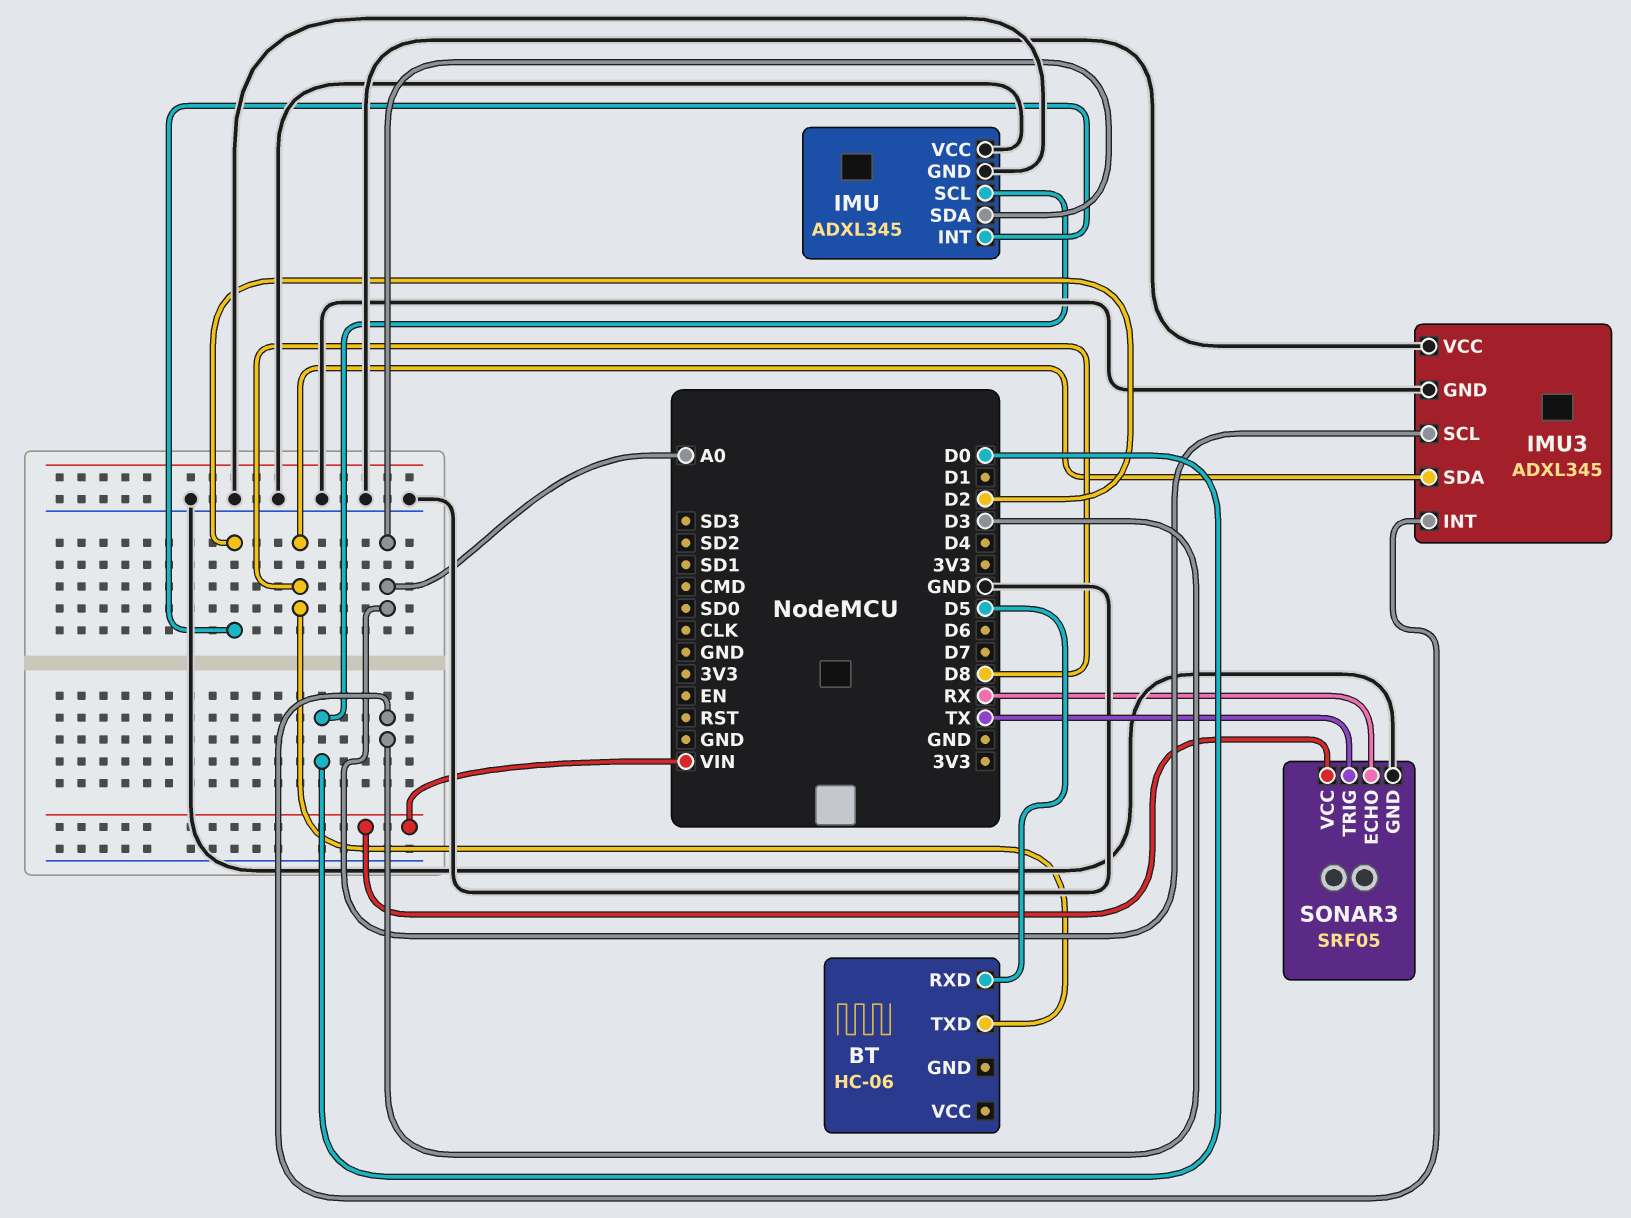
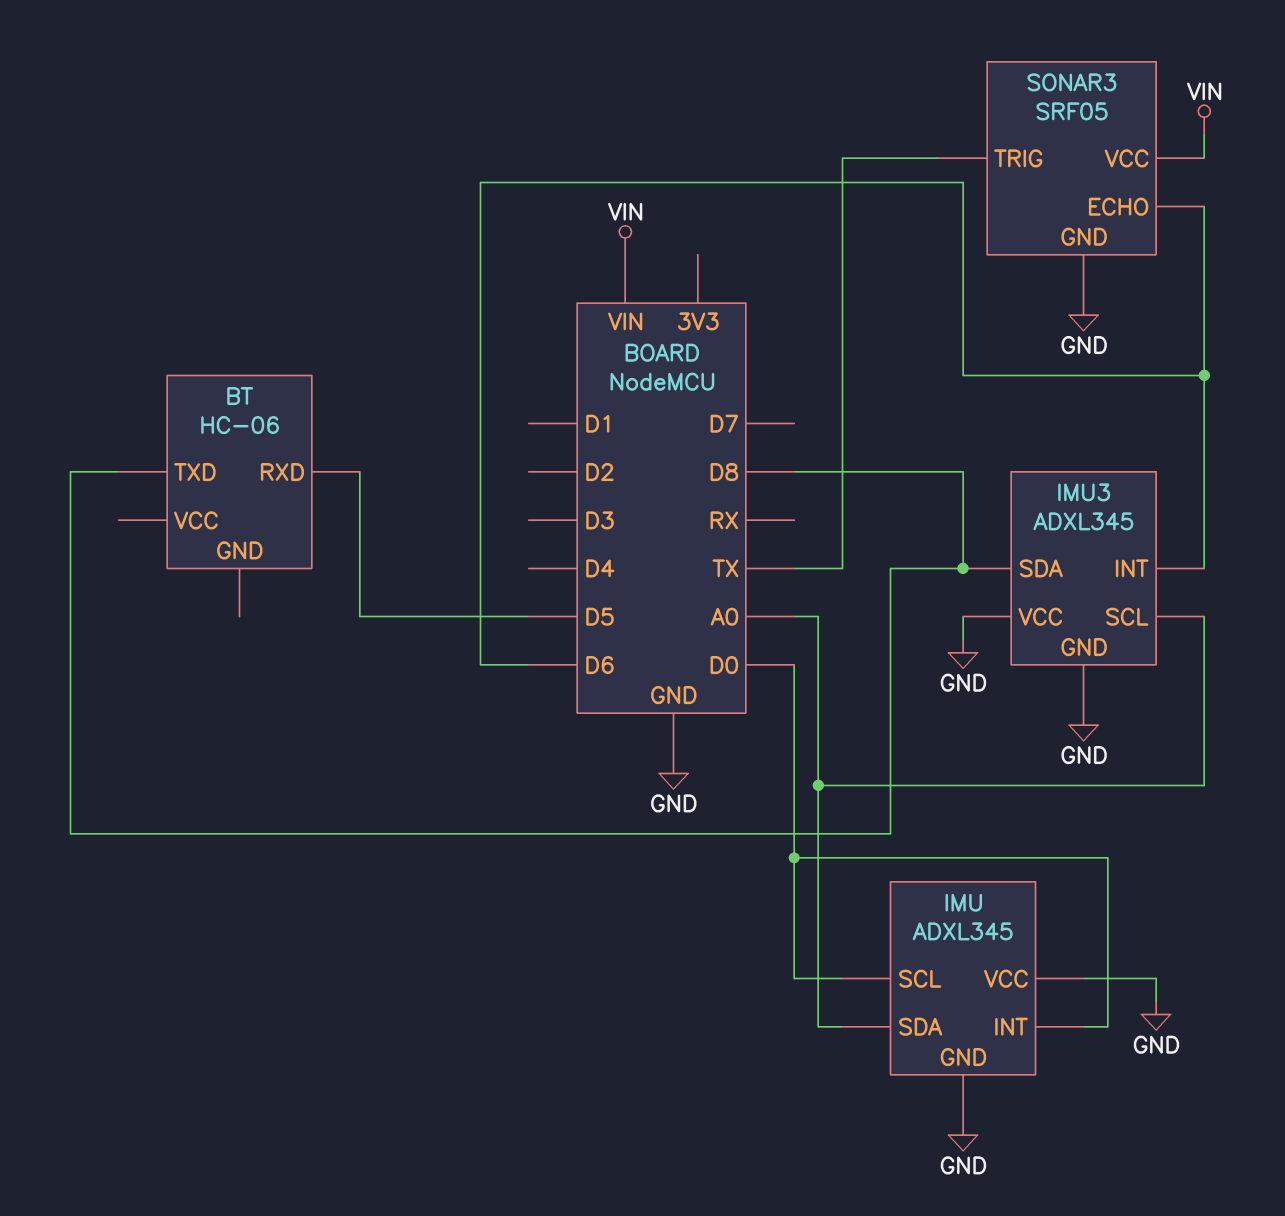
IMU pin INT: D2 -> D0
IMU3 pin INT: D3 -> D6
SONAR3 pin ECHO: RX -> D6

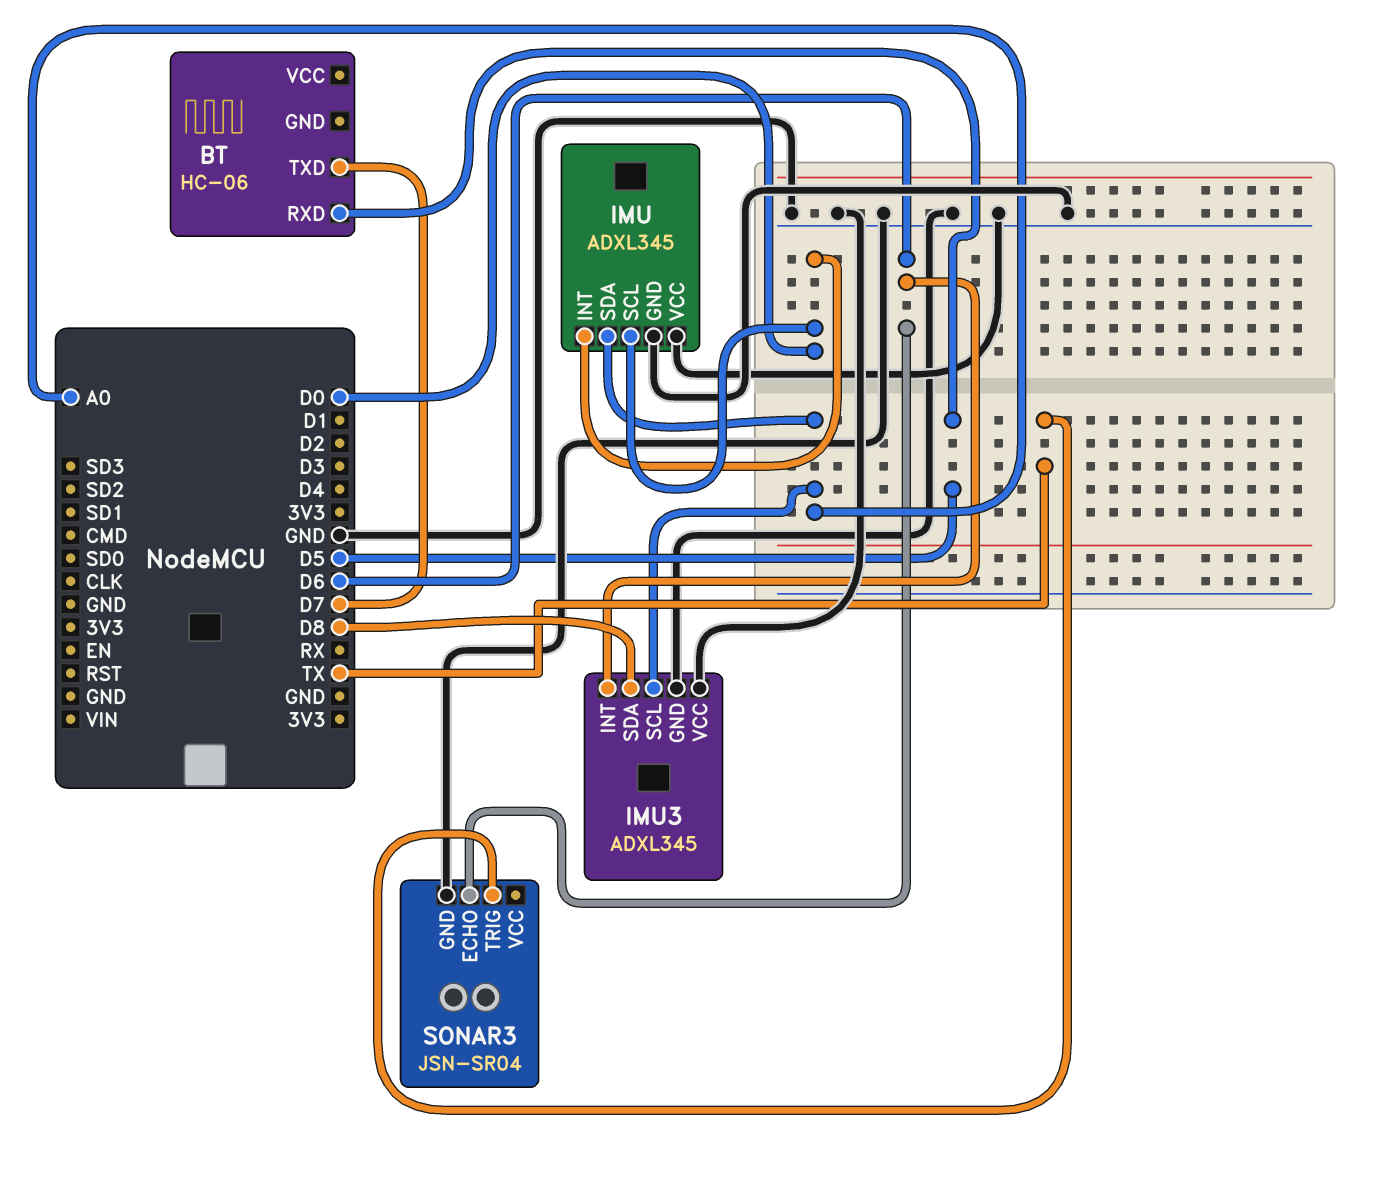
BT pin TXD: D8 -> D7
SONAR3: SRF05 -> JSN-SR04
SONAR3 pin VCC: VIN -> none

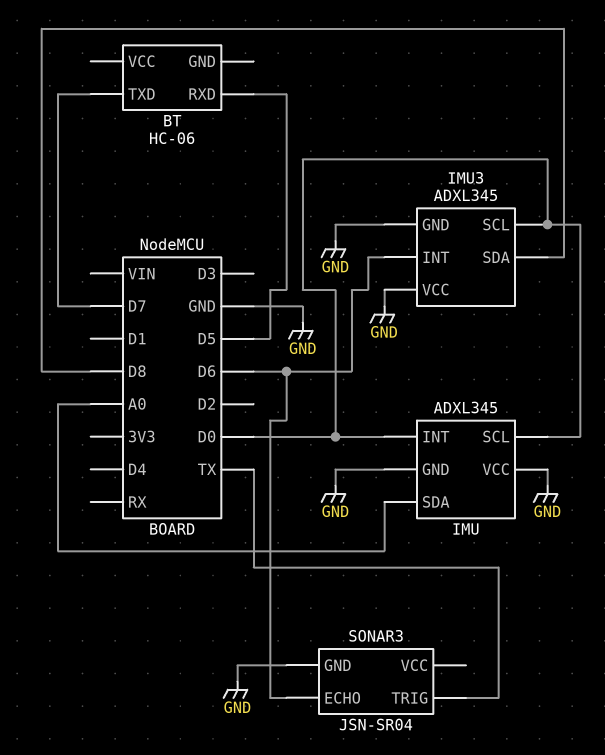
IMU3 pin SCL: A0 -> D0

